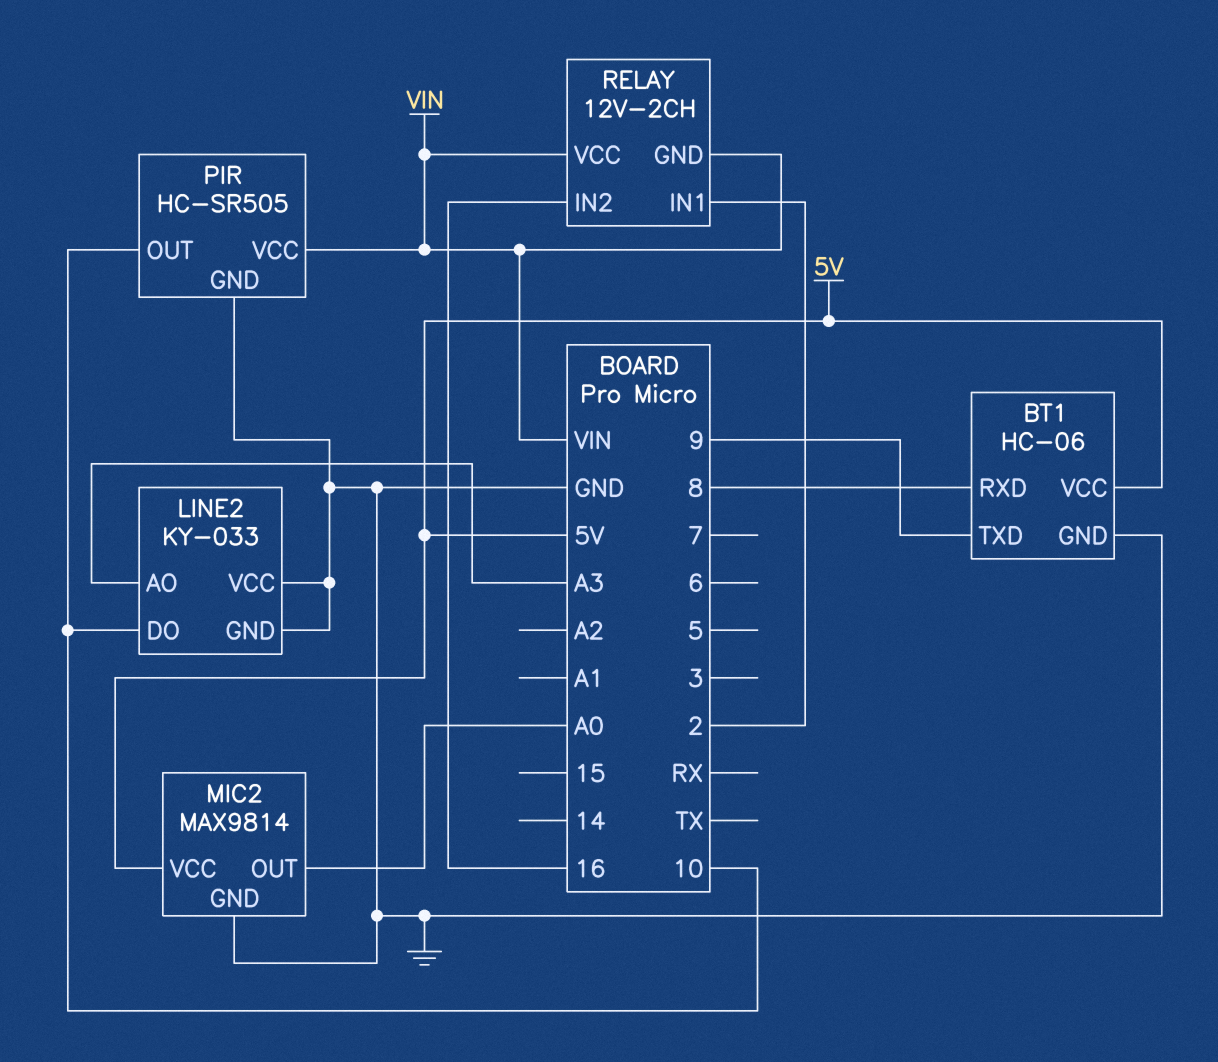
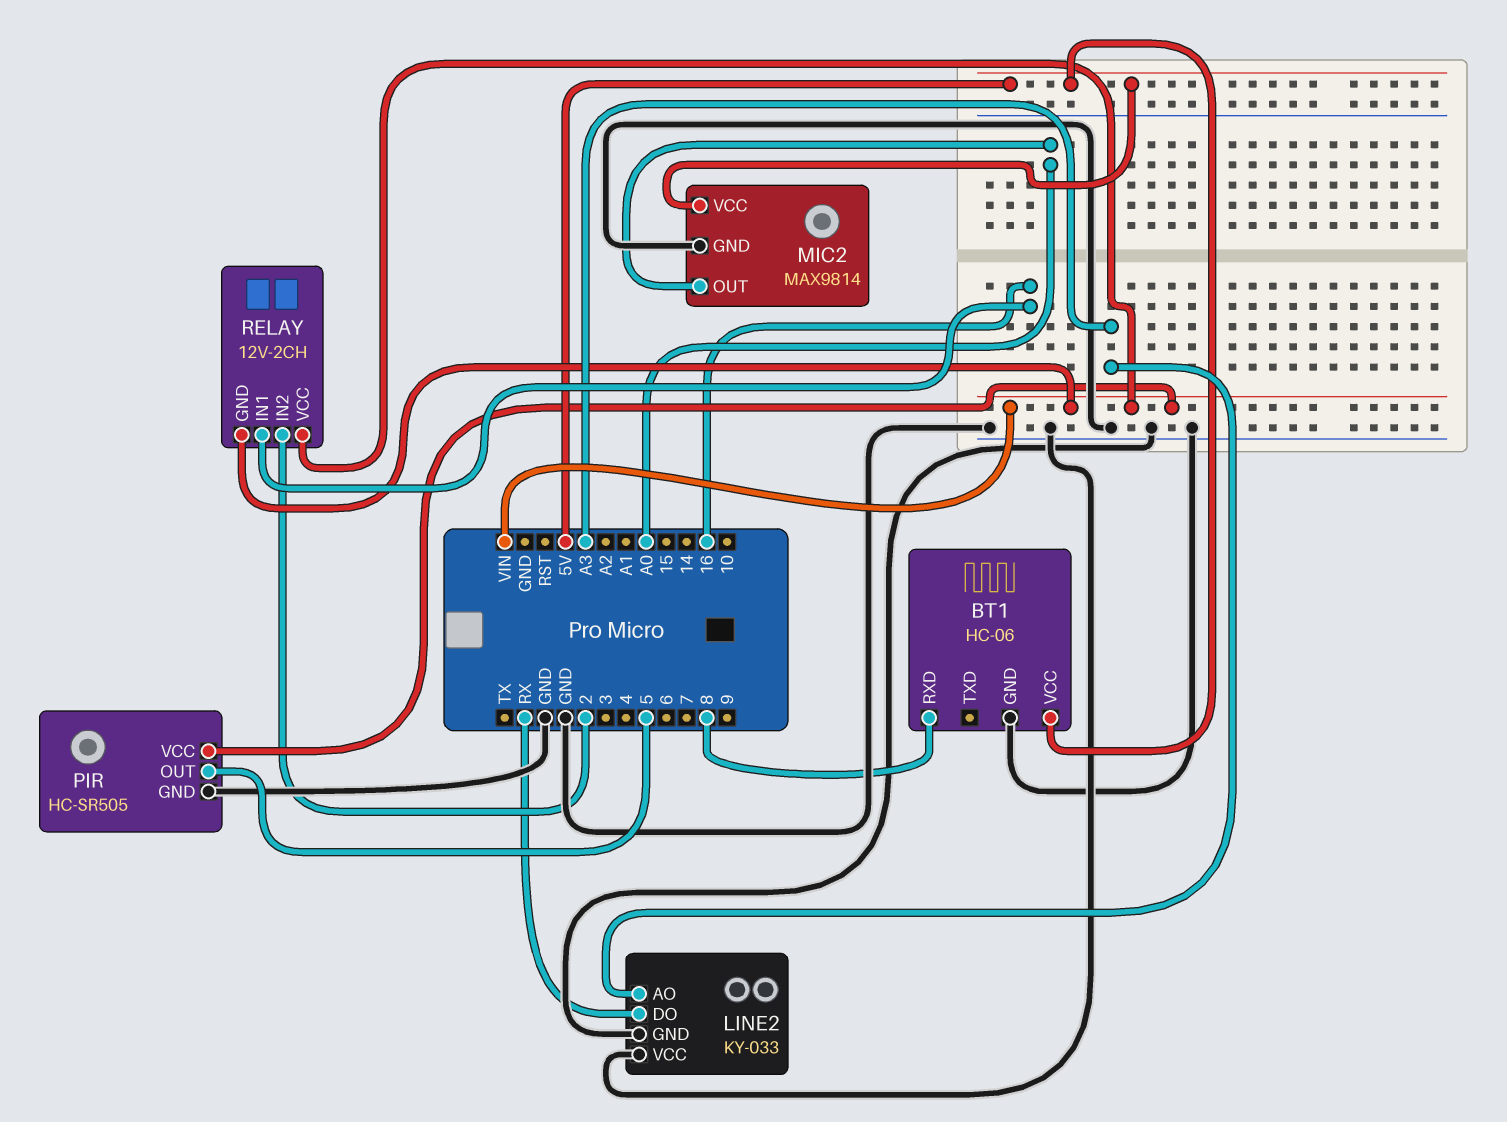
BT1 pin TXD: 9 -> none
LINE2 pin DO: 10 -> RX
PIR pin OUT: 10 -> 5
RELAY pin IN1: 2 -> 16
RELAY pin IN2: 16 -> 2

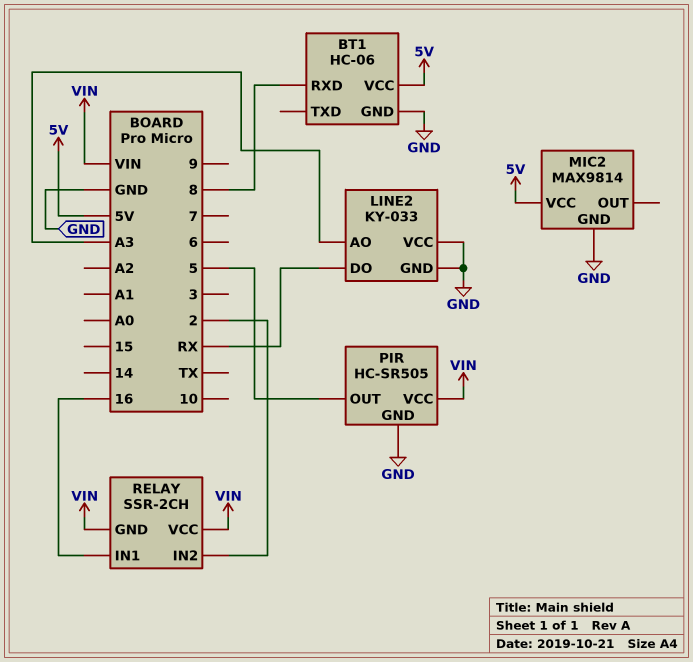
MIC2 pin OUT: A0 -> none
RELAY: 12V-2CH -> SSR-2CH

